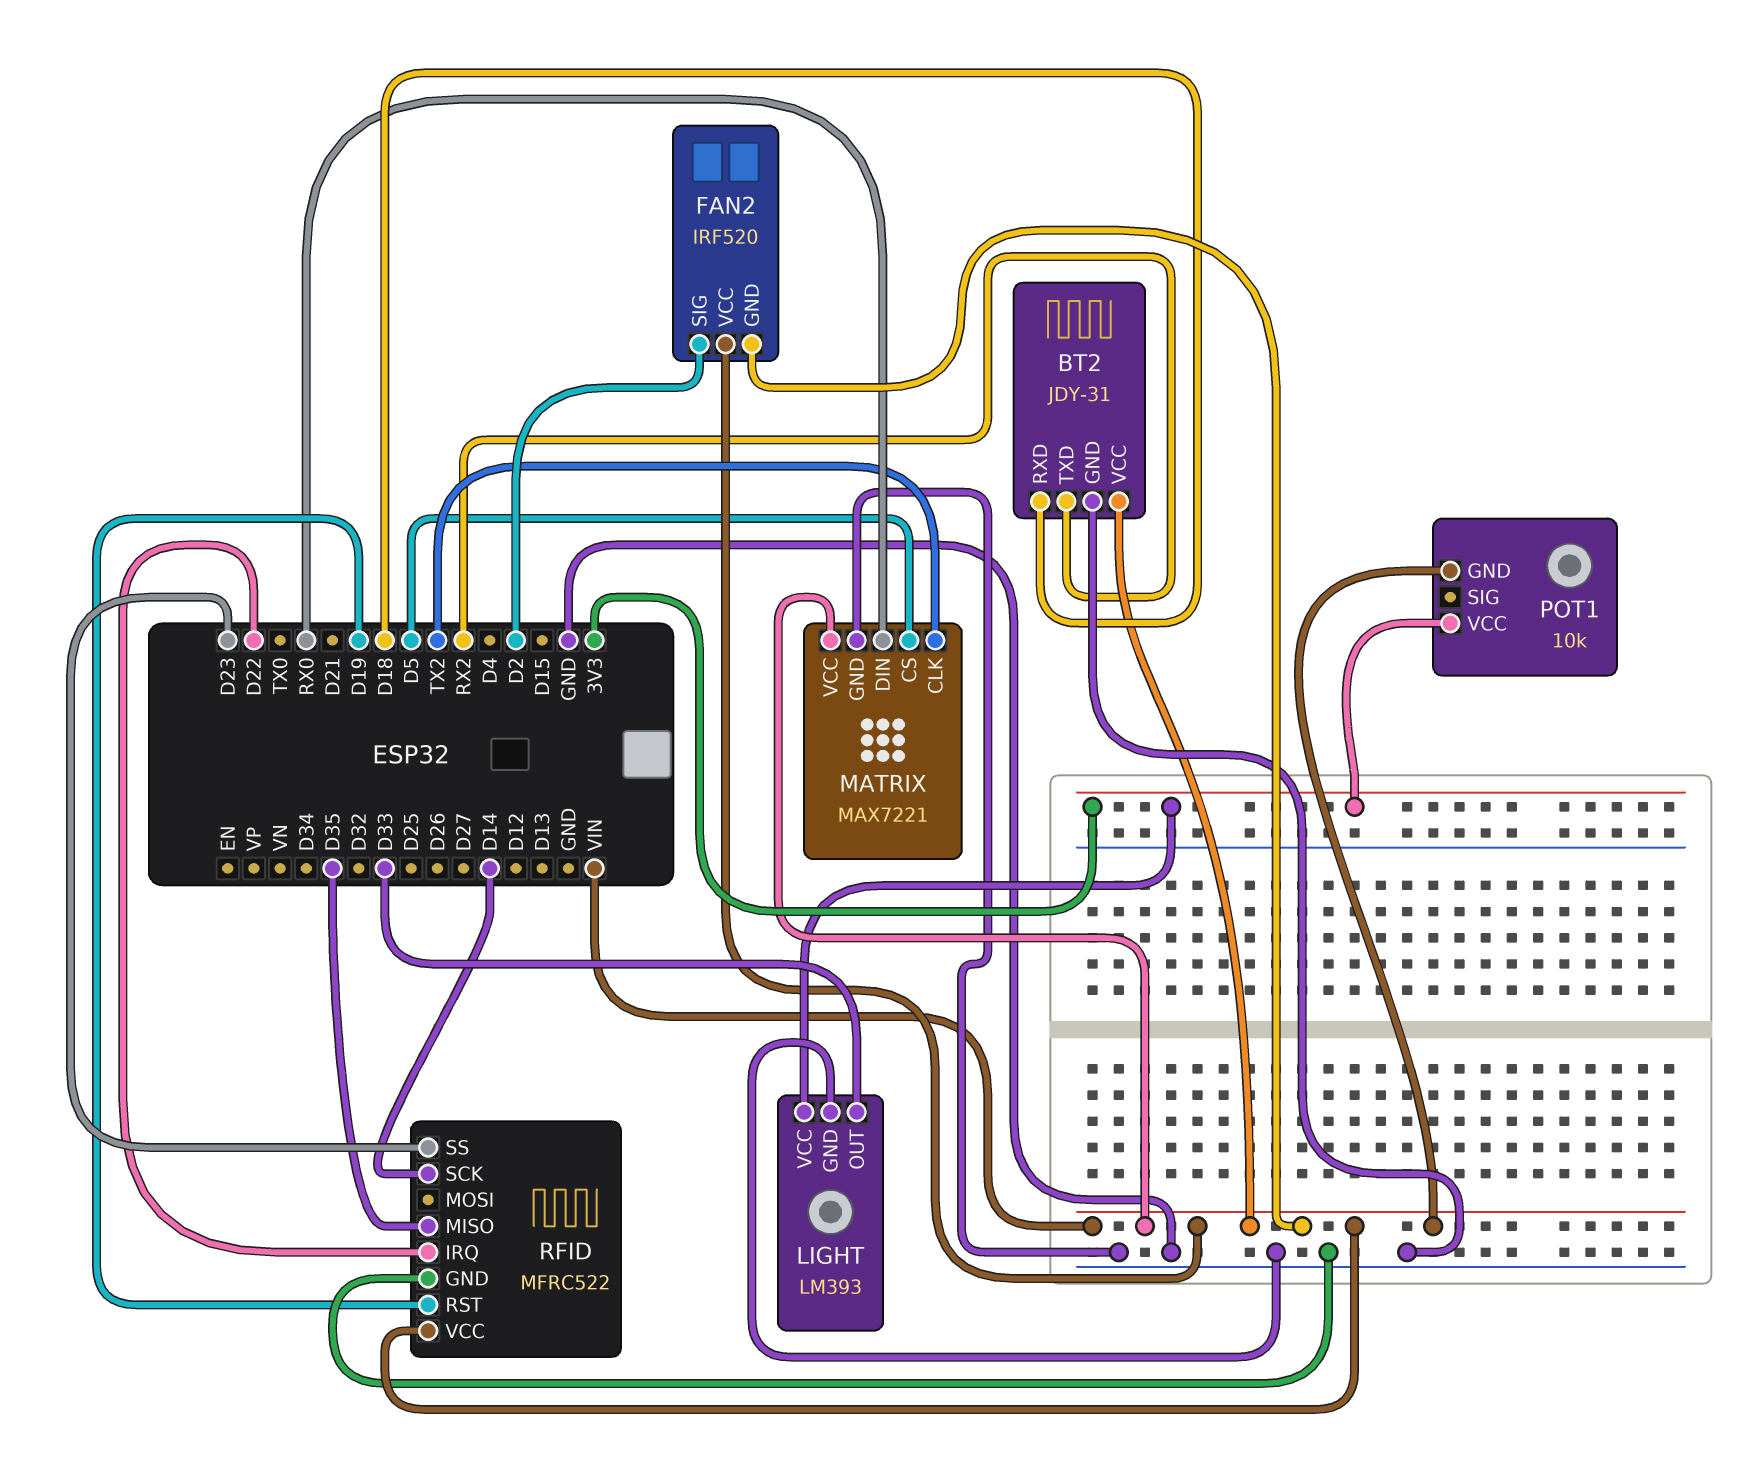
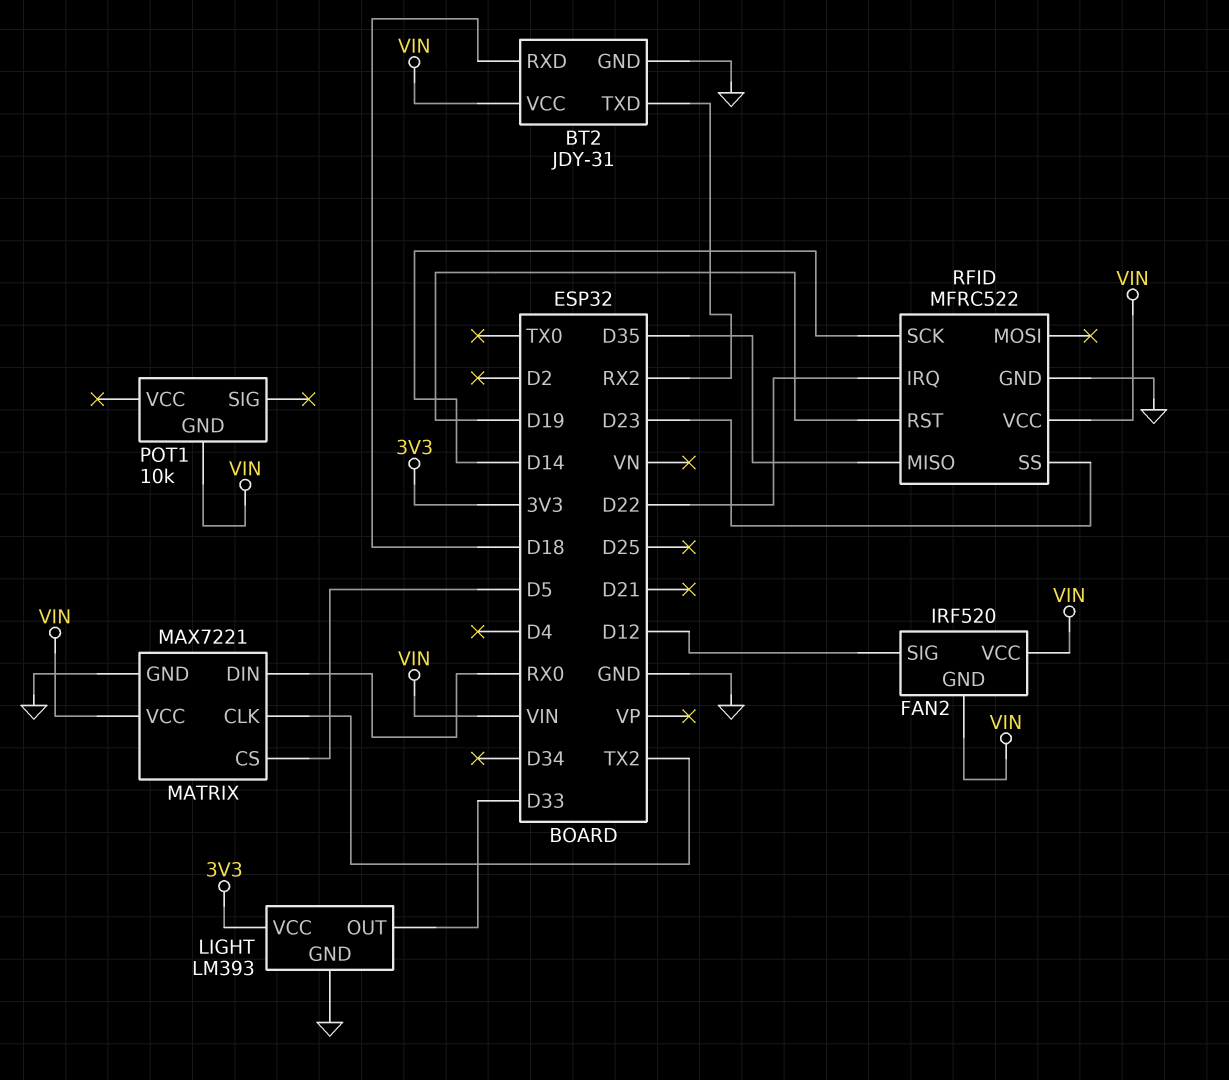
FAN2 pin SIG: D2 -> D12
POT1 pin VCC: 3V3 -> none

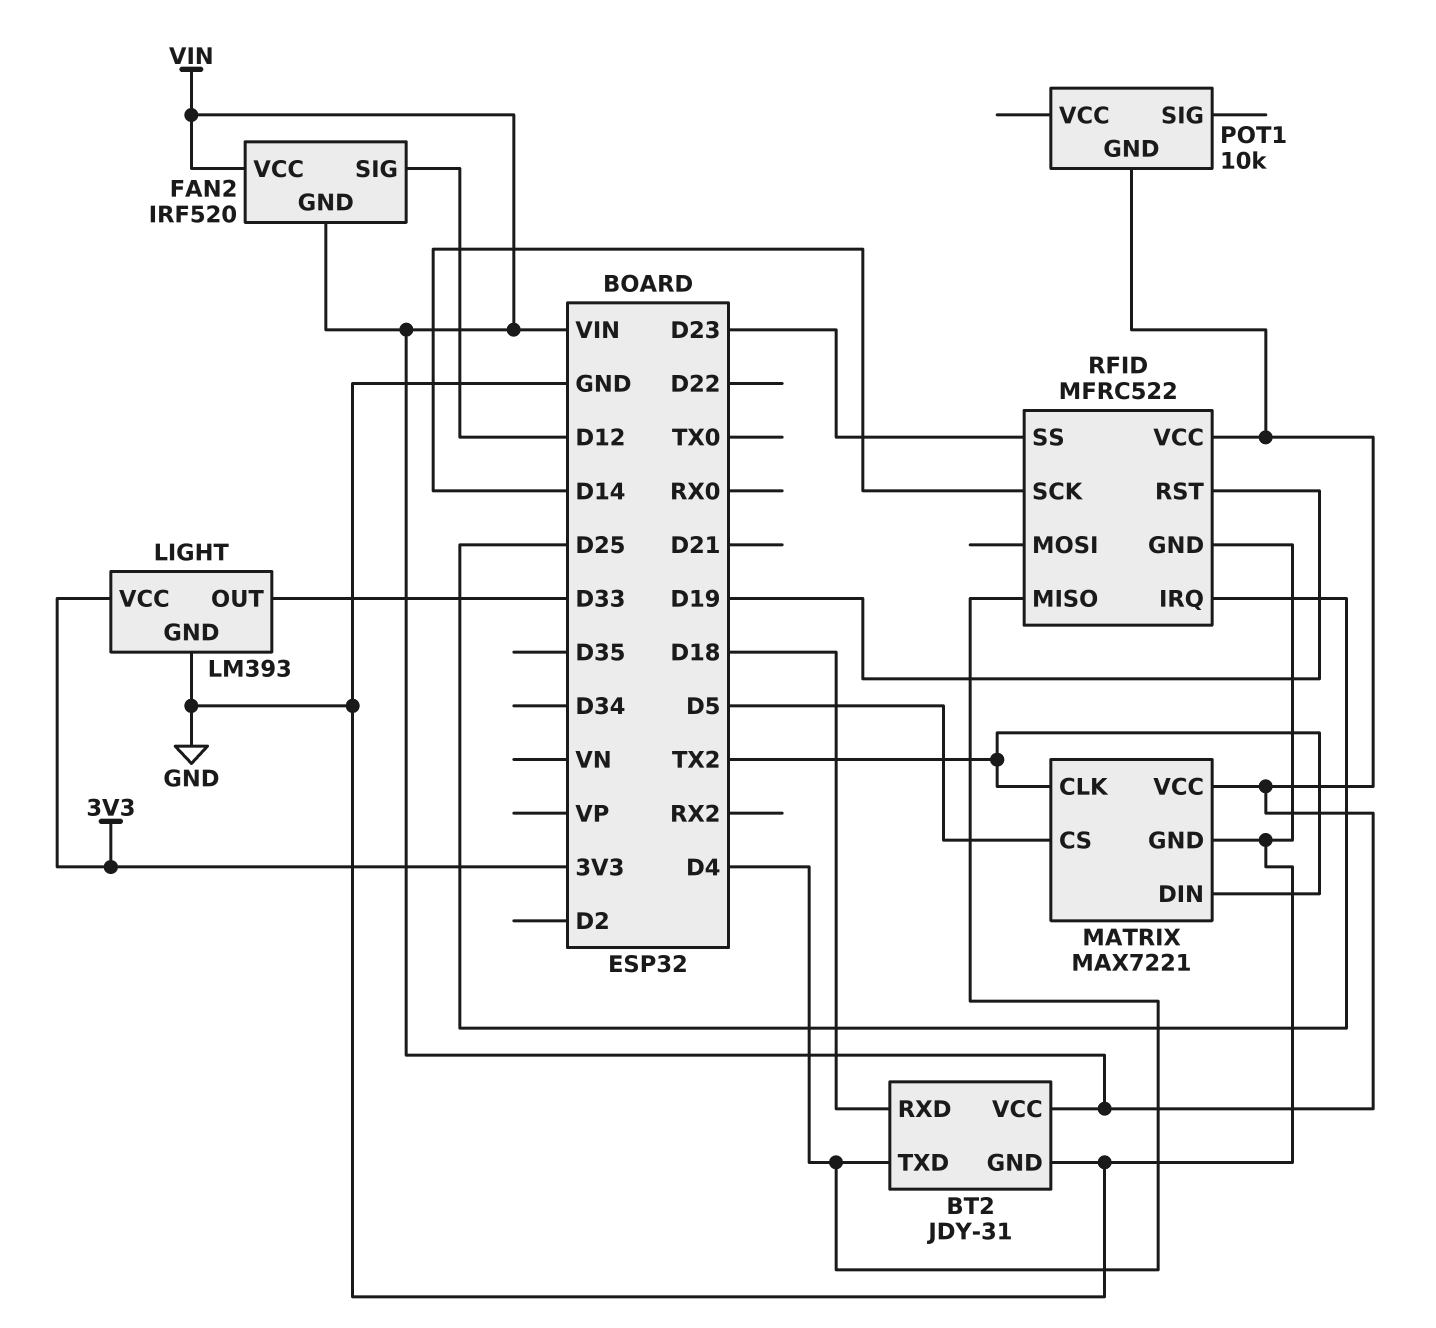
BT2 pin TXD: RX2 -> D4
MATRIX pin DIN: RX0 -> TX2
RFID pin IRQ: D22 -> D25
RFID pin MISO: D35 -> D4

